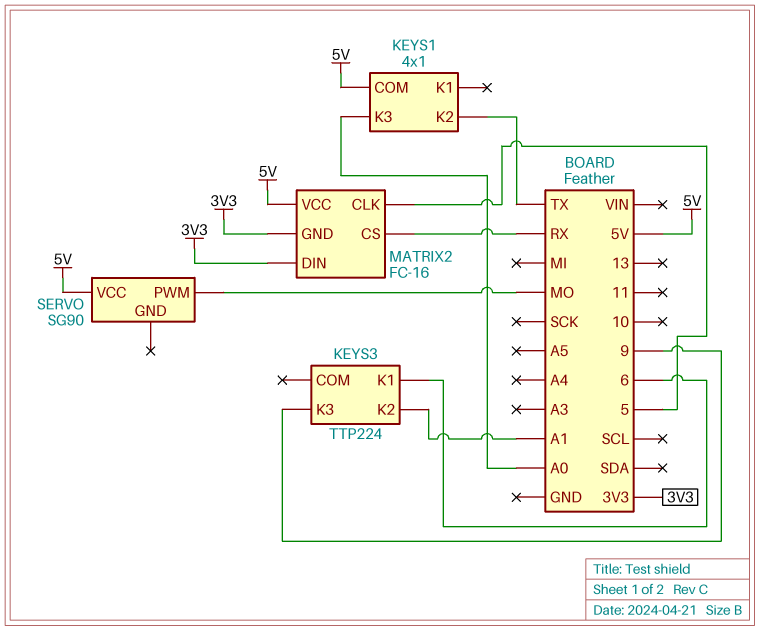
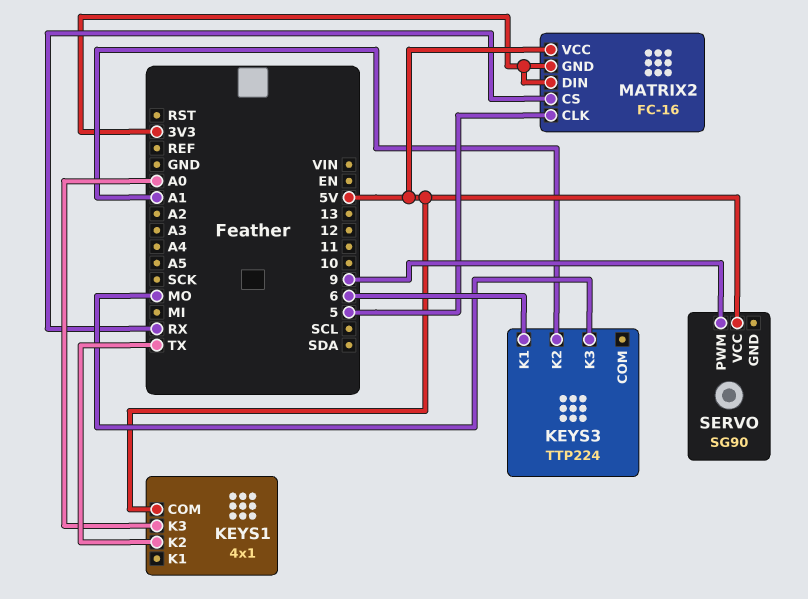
KEYS3 pin K3: 9 -> MO
SERVO pin PWM: MO -> 9

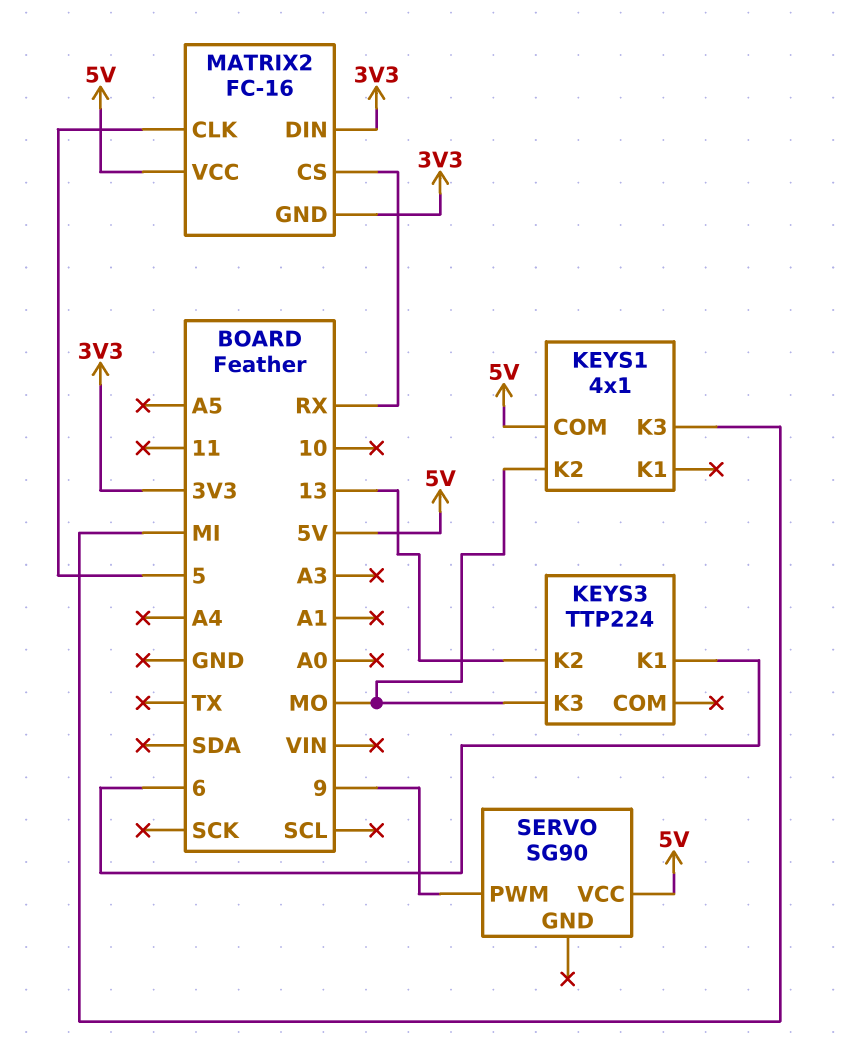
KEYS1 pin K2: TX -> MO
KEYS1 pin K3: A0 -> MI
KEYS3 pin K2: A1 -> 13

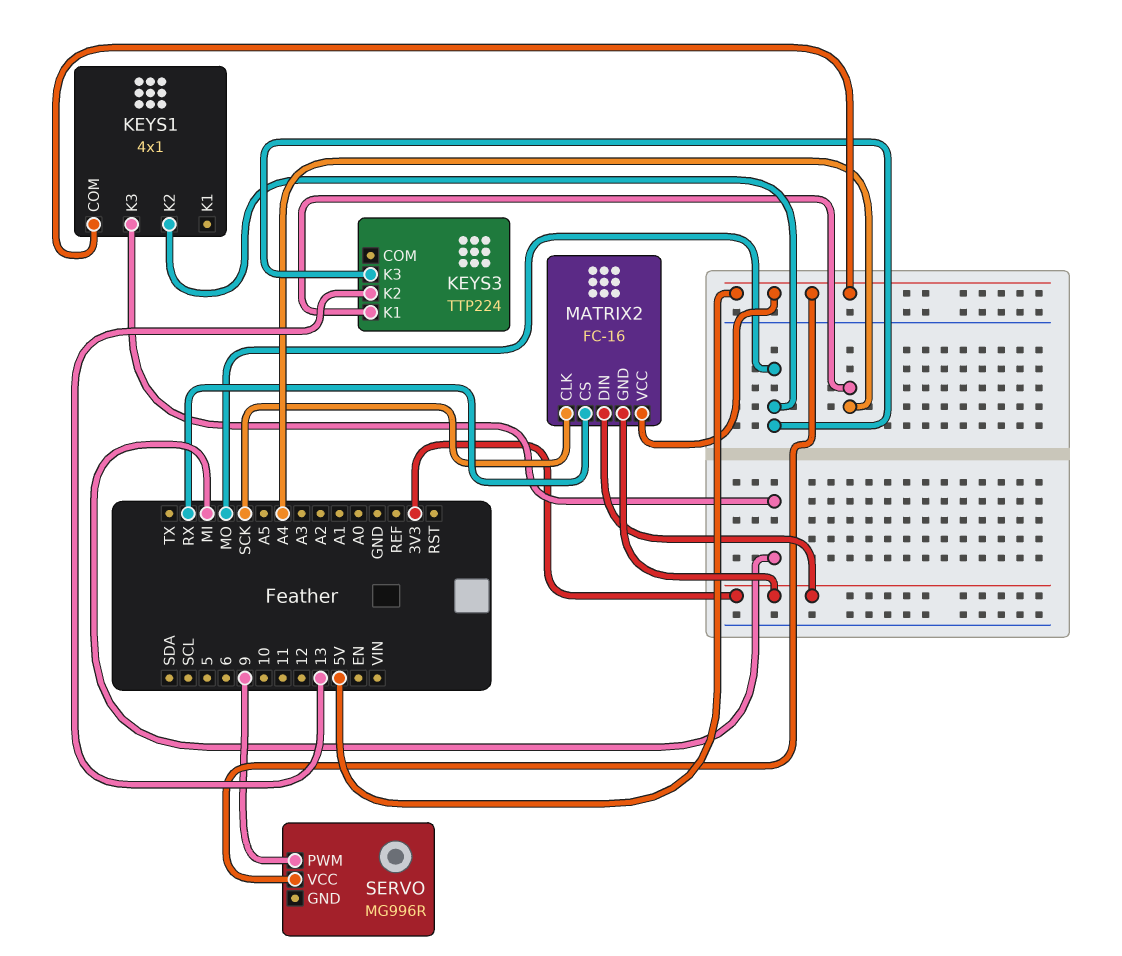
KEYS3 pin K1: 6 -> A4
MATRIX2 pin CLK: 5 -> SCK
SERVO: SG90 -> MG996R

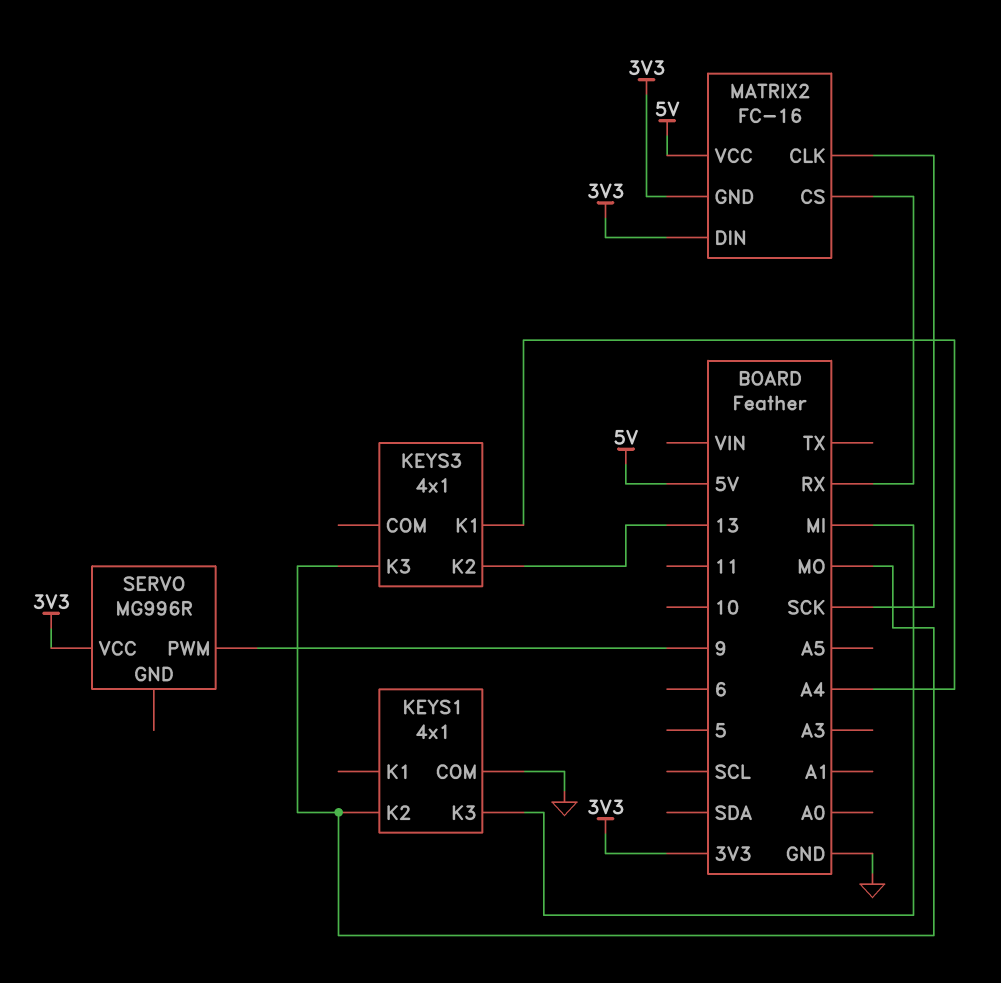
KEYS1 pin COM: 5V -> GND
KEYS3: TTP224 -> 4x1
SERVO pin VCC: 5V -> 3V3

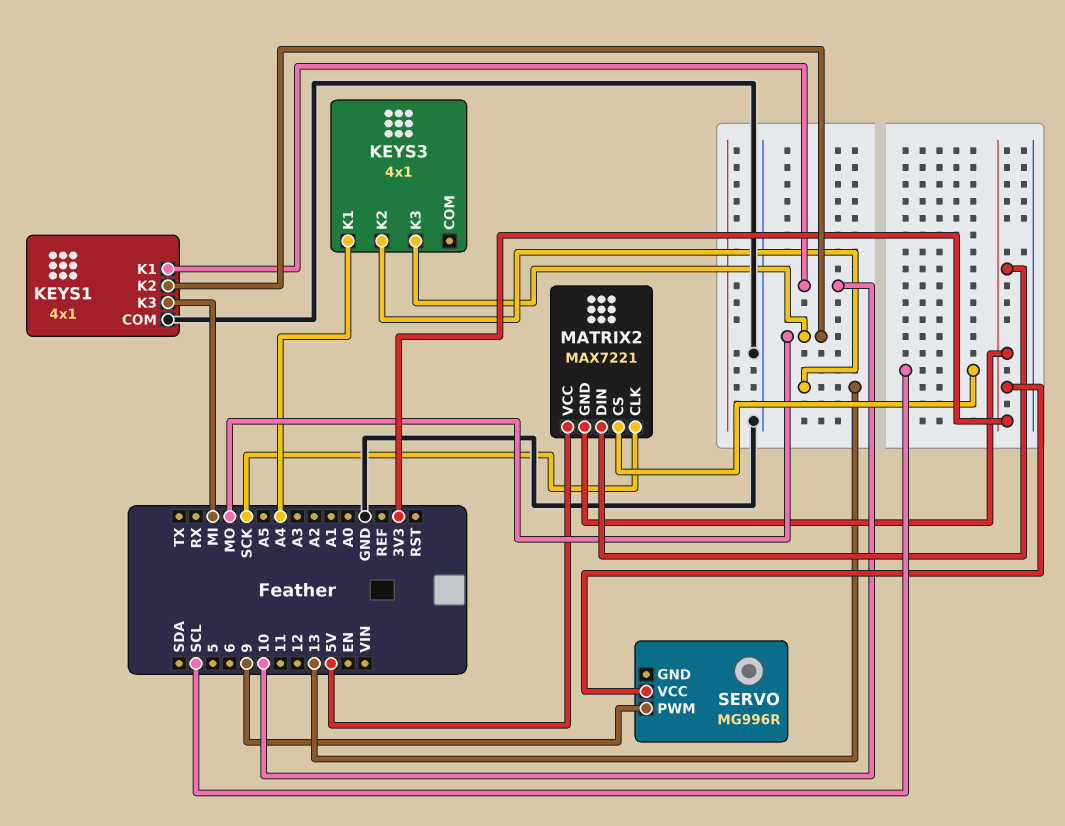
KEYS1 pin K1: none -> 10
MATRIX2: FC-16 -> MAX7221
MATRIX2 pin CS: RX -> SCL

